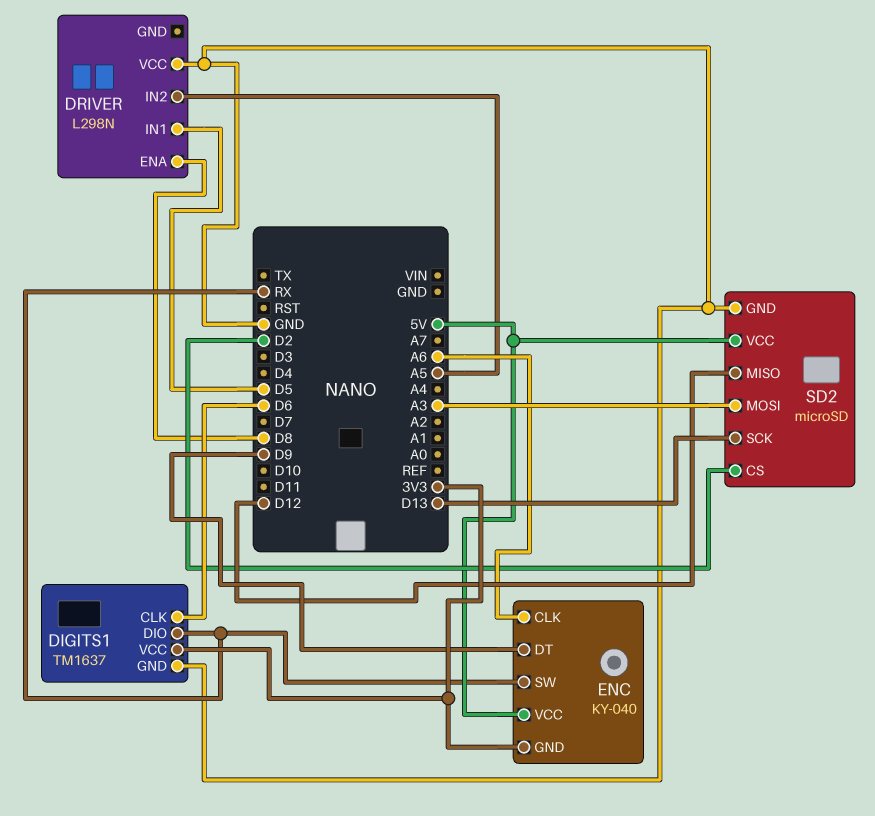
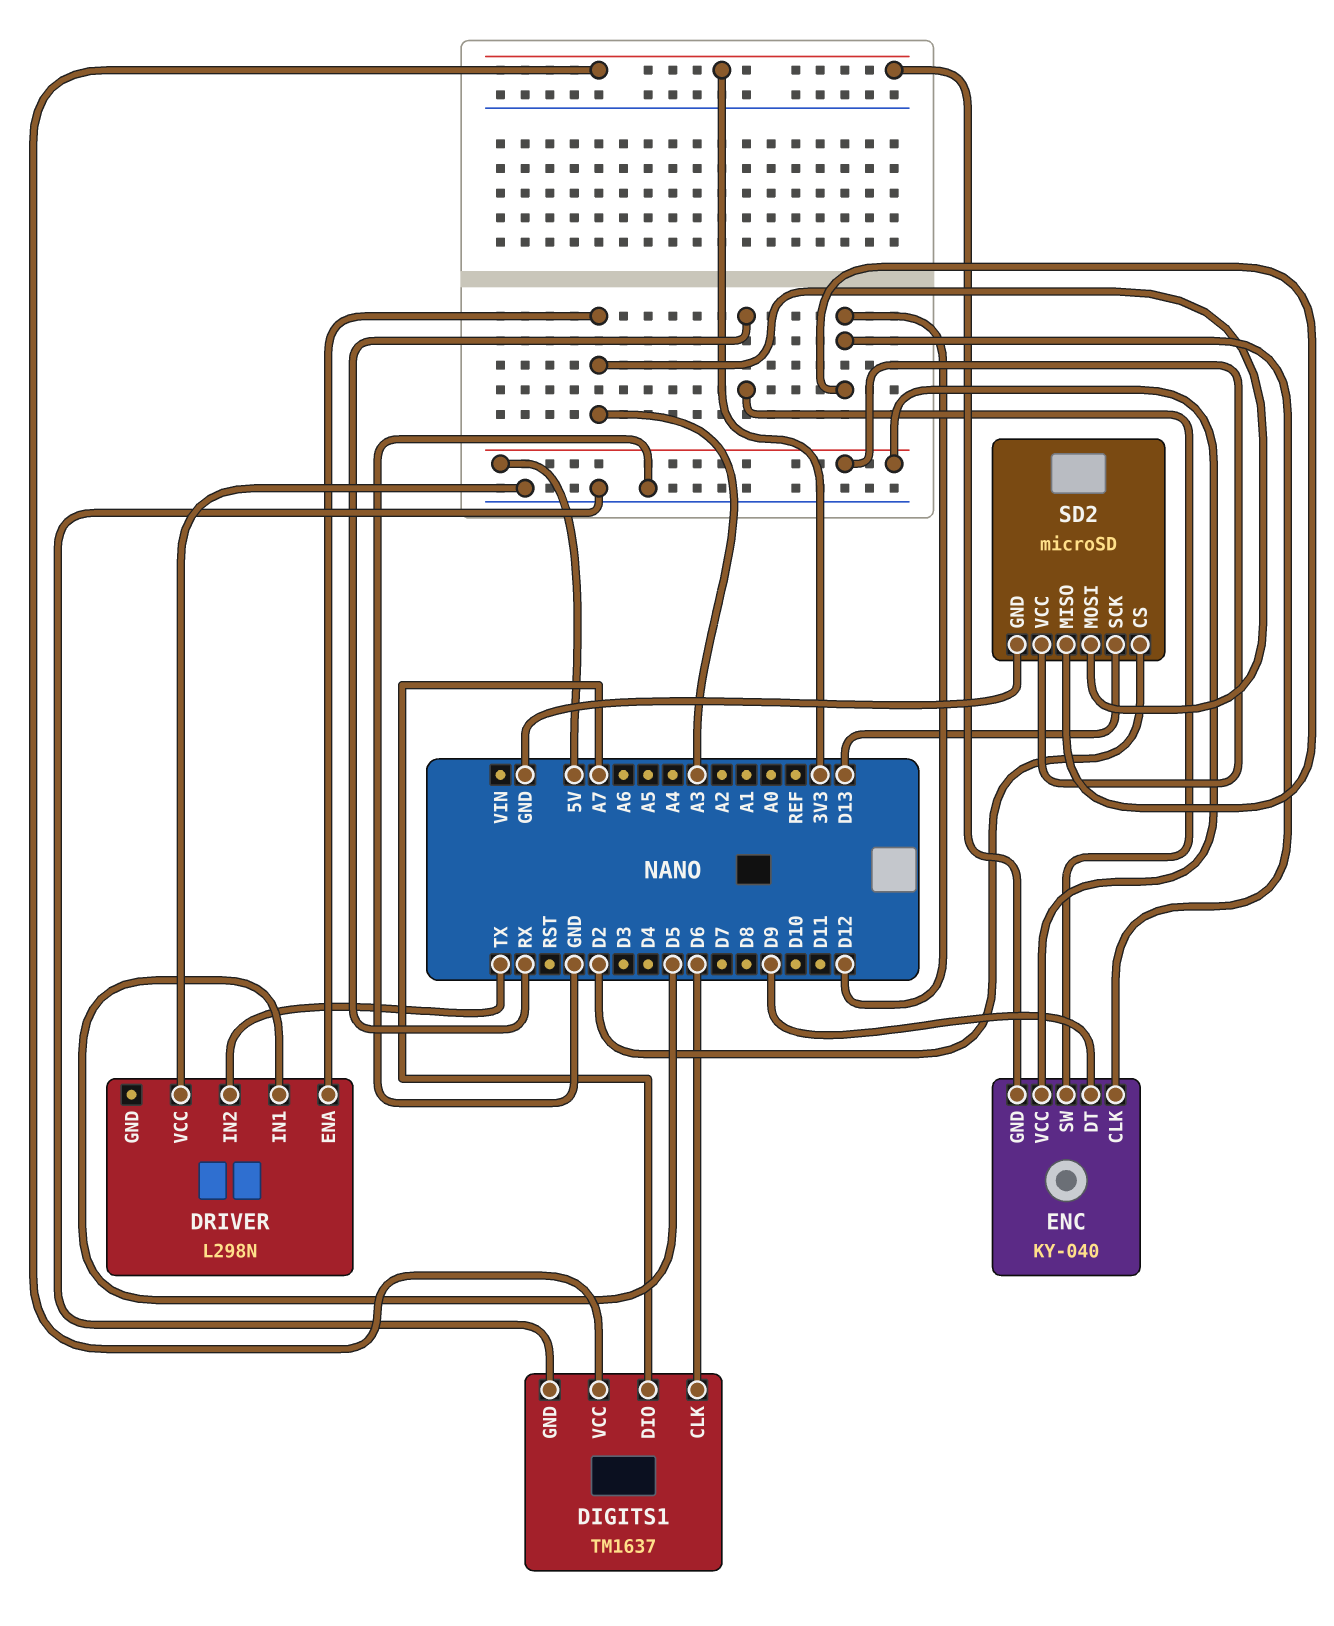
DIGITS1 pin DIO: RX -> A7
DRIVER pin ENA: D8 -> A3
DRIVER pin IN2: A5 -> TX
ENC pin CLK: A6 -> D12

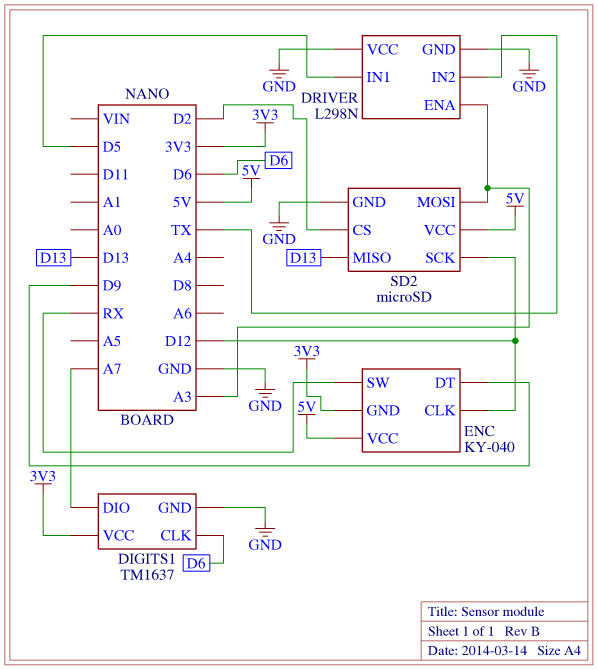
DRIVER pin GND: none -> GND
SD2 pin MISO: D12 -> D13
SD2 pin SCK: D13 -> D12

